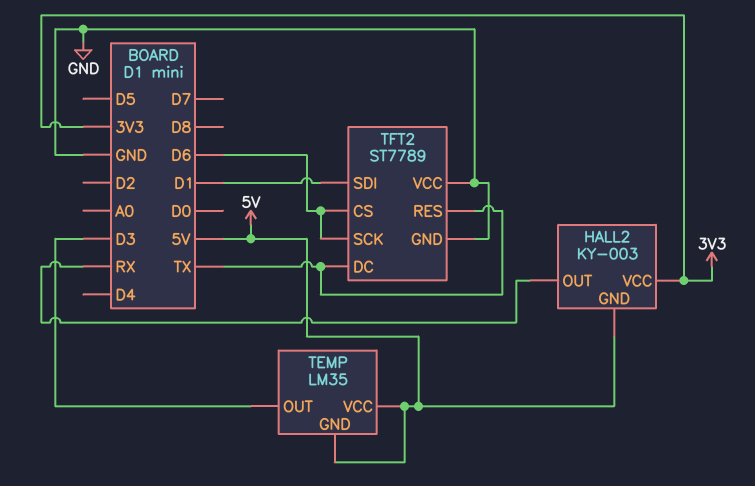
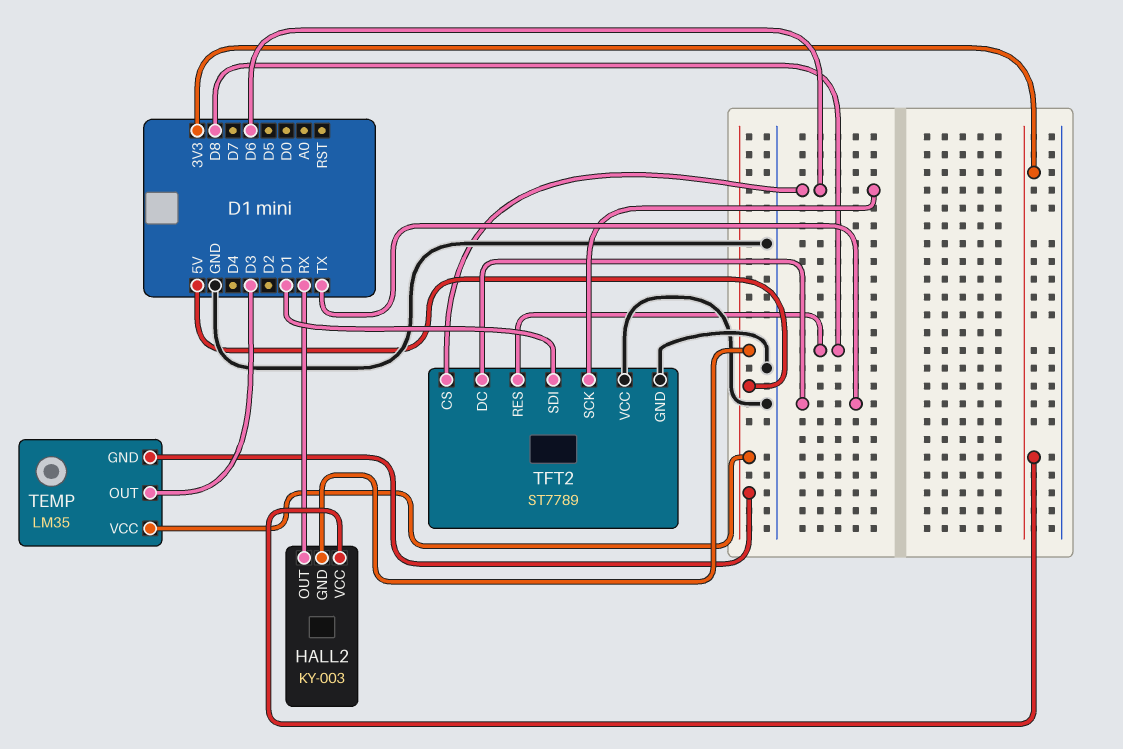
TFT2 pin RES: TX -> D8

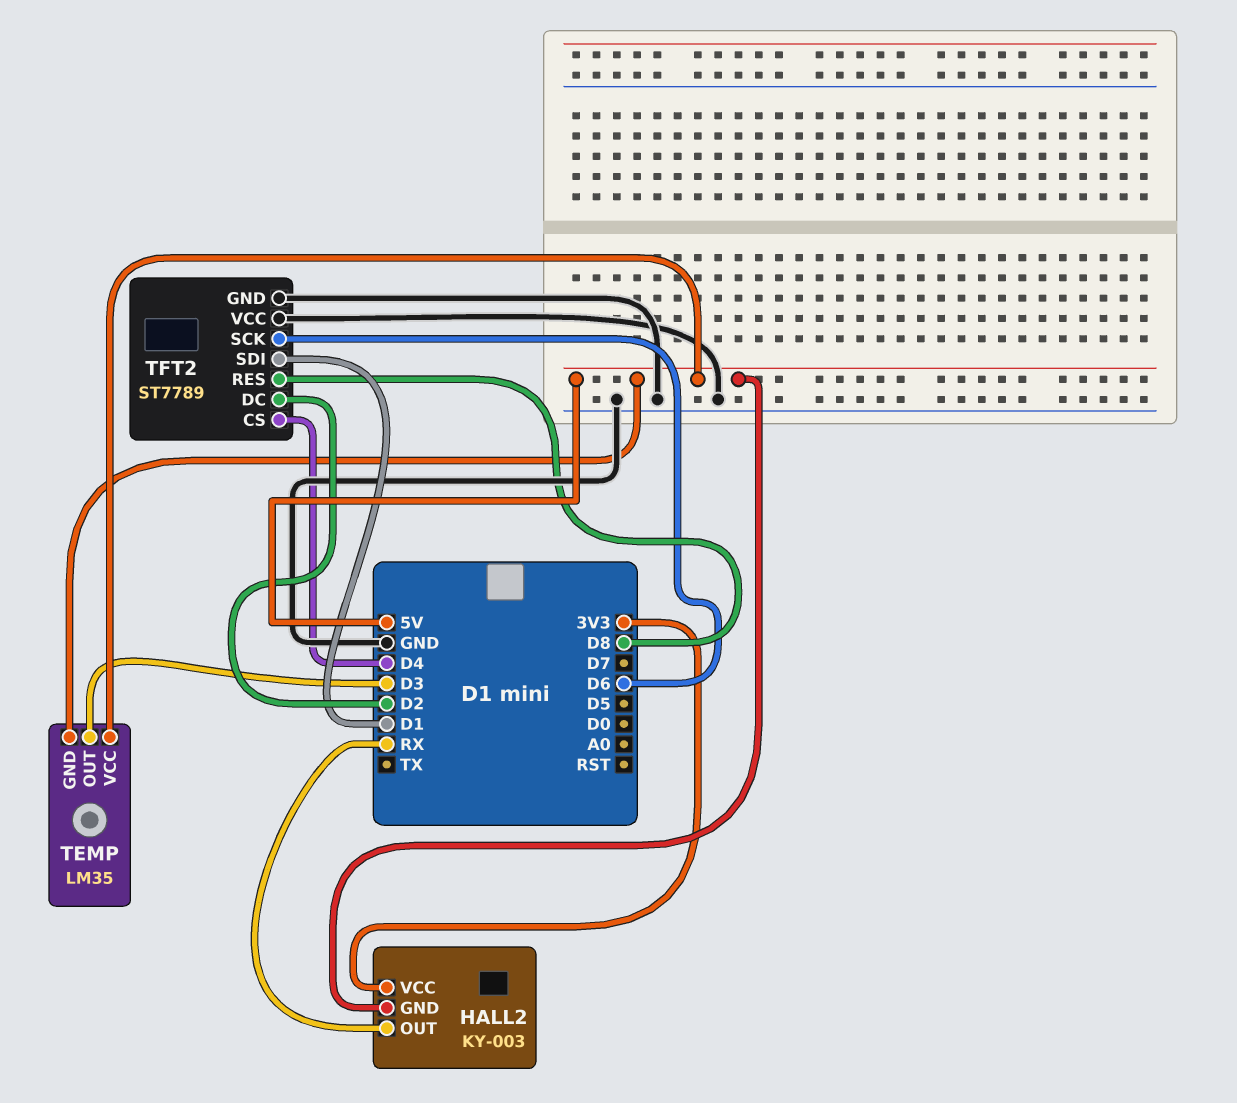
TFT2 pin CS: D6 -> D4
TFT2 pin DC: TX -> D2

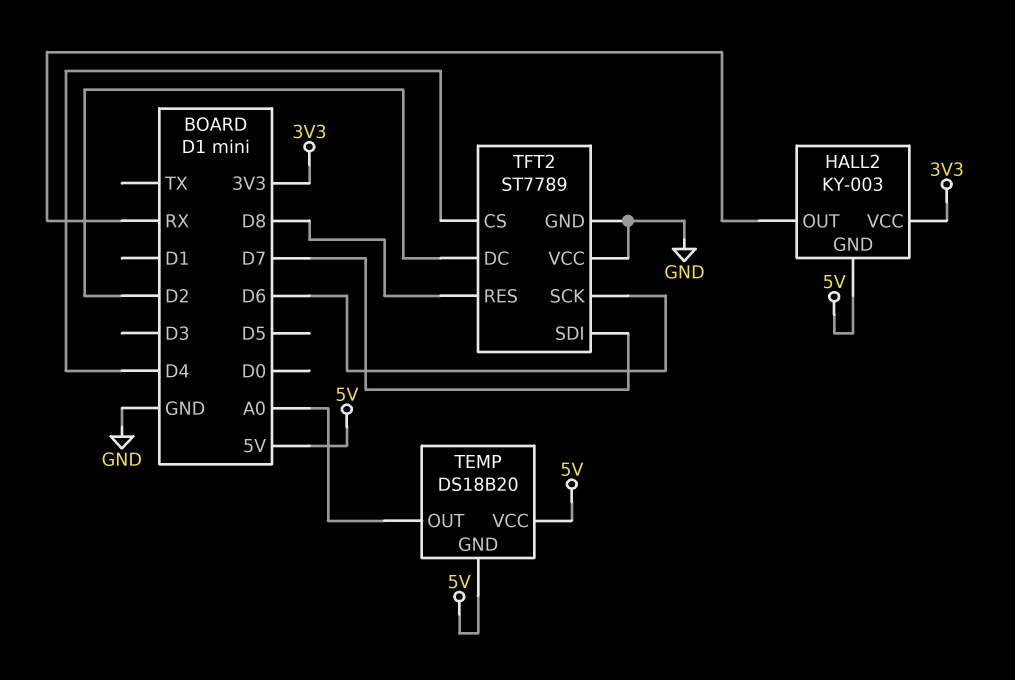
TEMP: LM35 -> DS18B20
TEMP pin OUT: D3 -> A0
TFT2 pin SDI: D1 -> D7

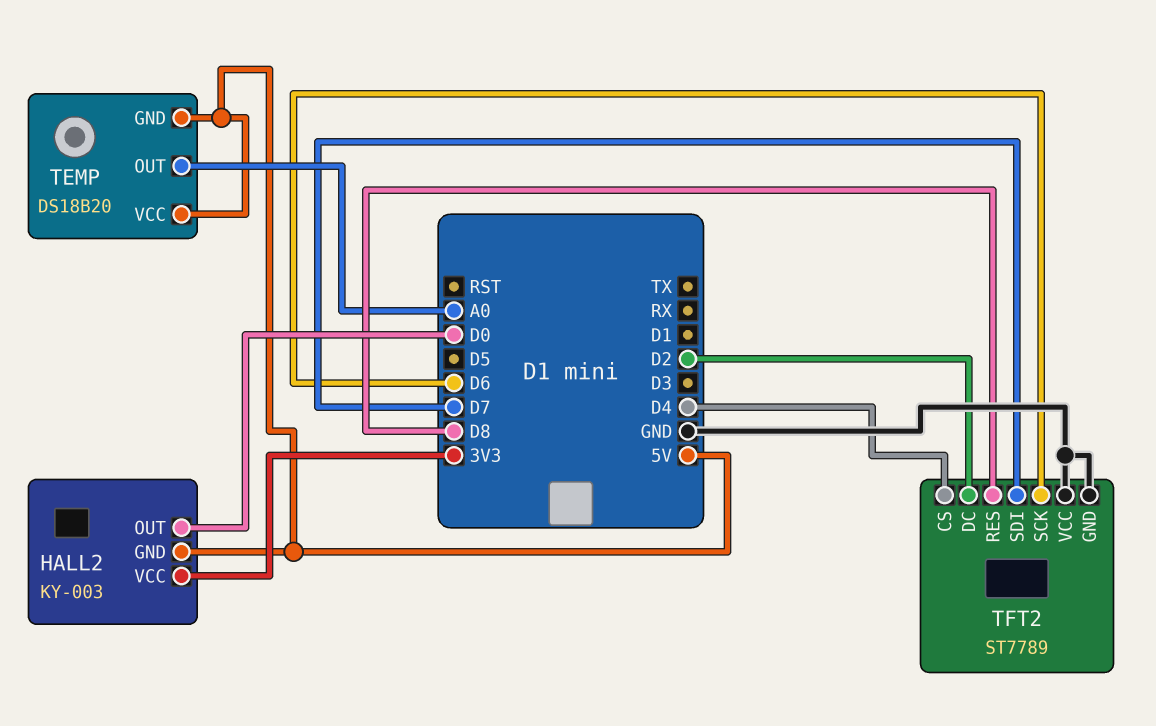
HALL2 pin OUT: RX -> D0

